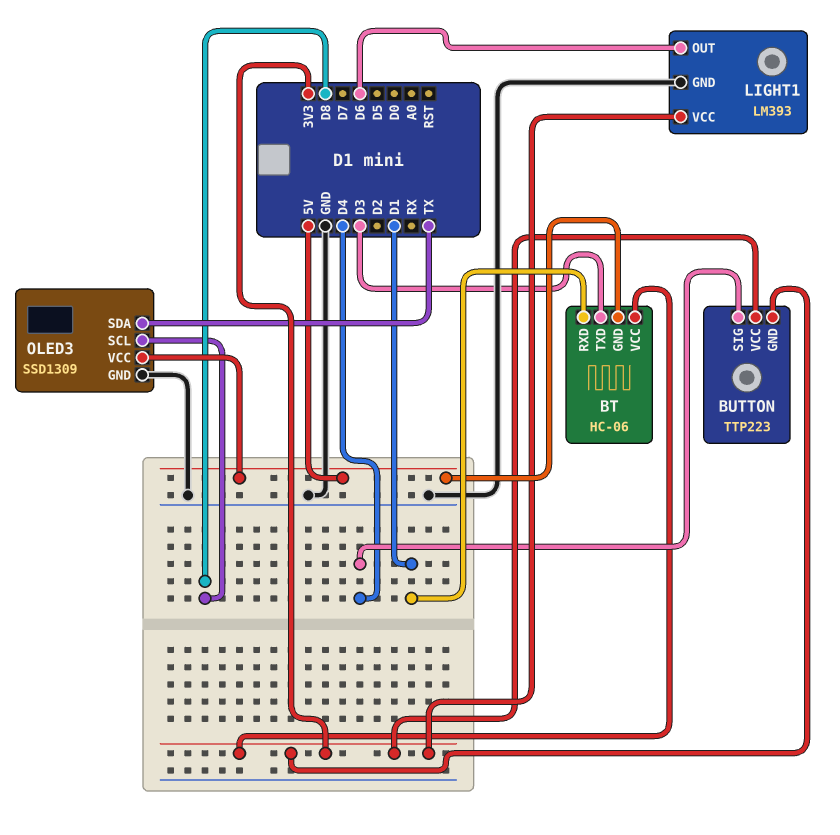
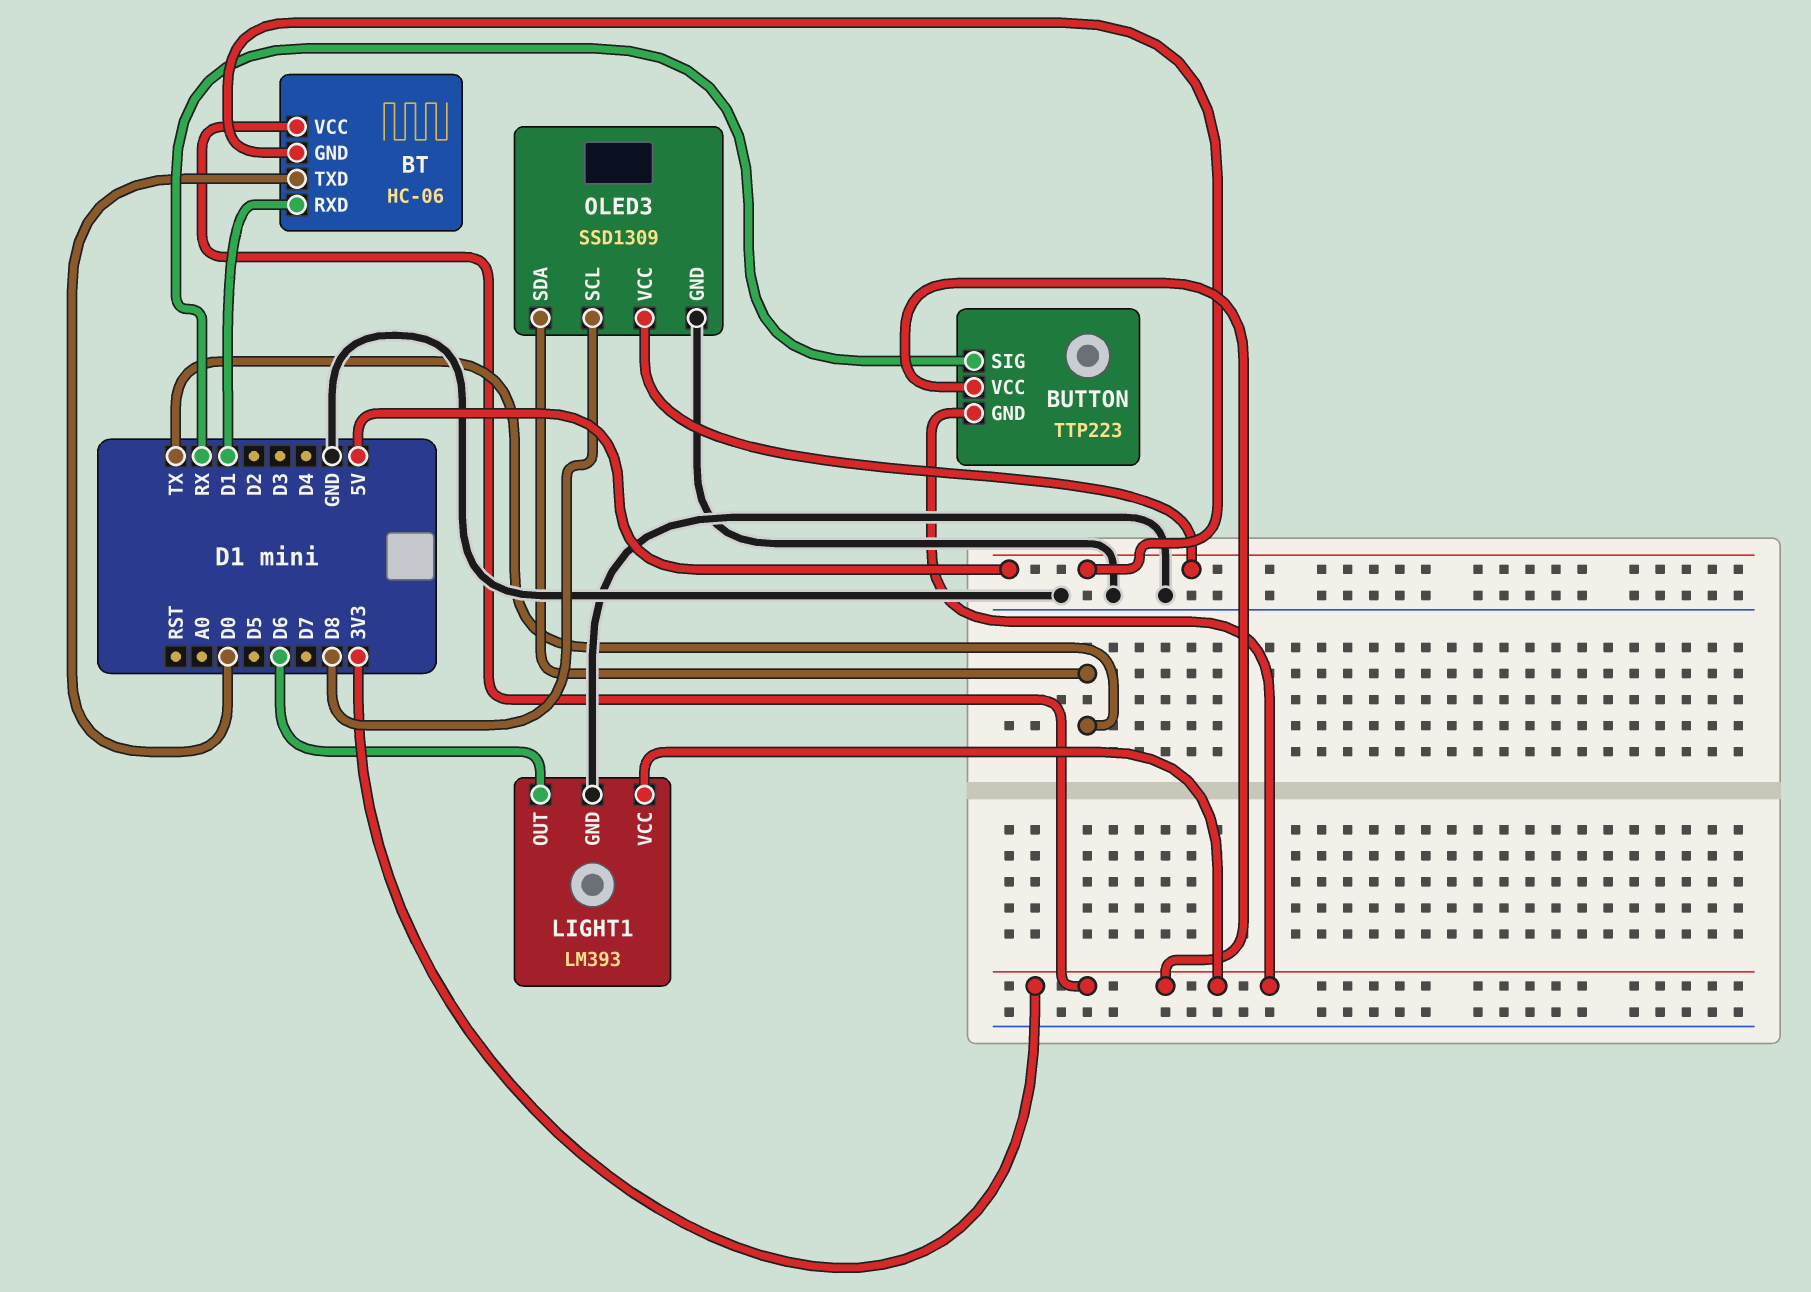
BT pin TXD: D3 -> D0
BUTTON pin SIG: D4 -> RX

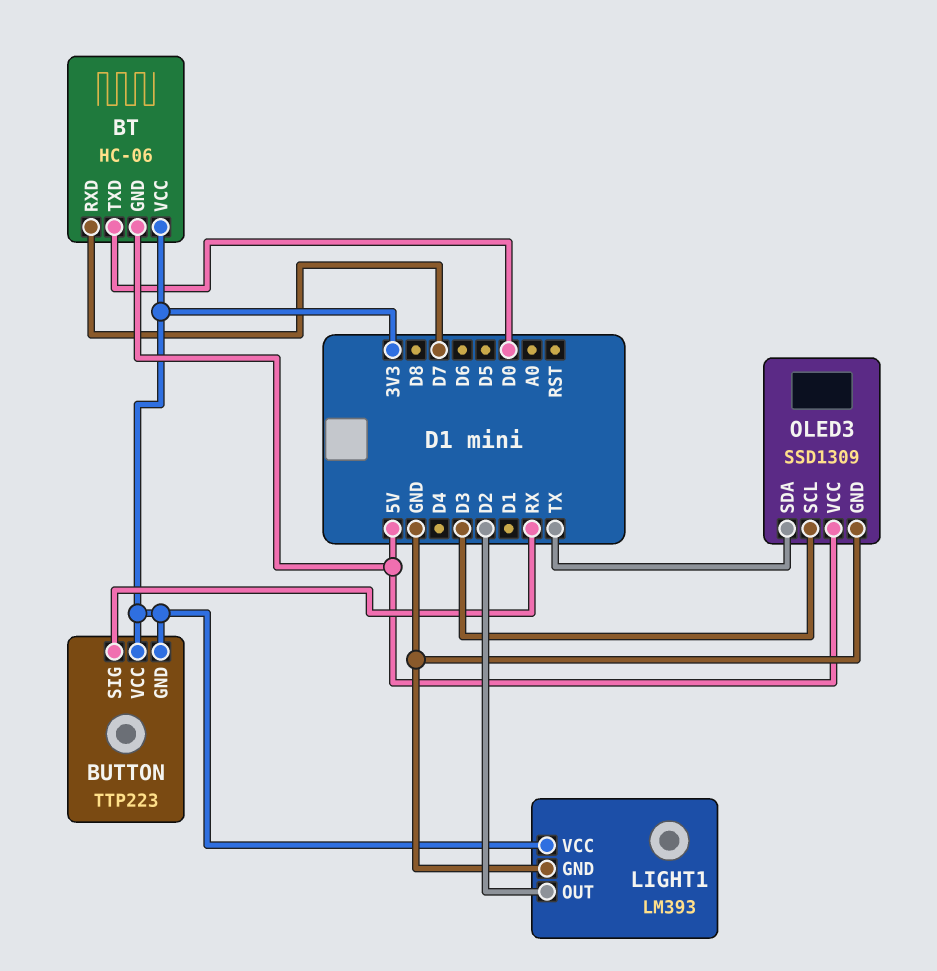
BT pin RXD: D1 -> D7
LIGHT1 pin OUT: D6 -> D2
OLED3 pin SCL: D8 -> D3

